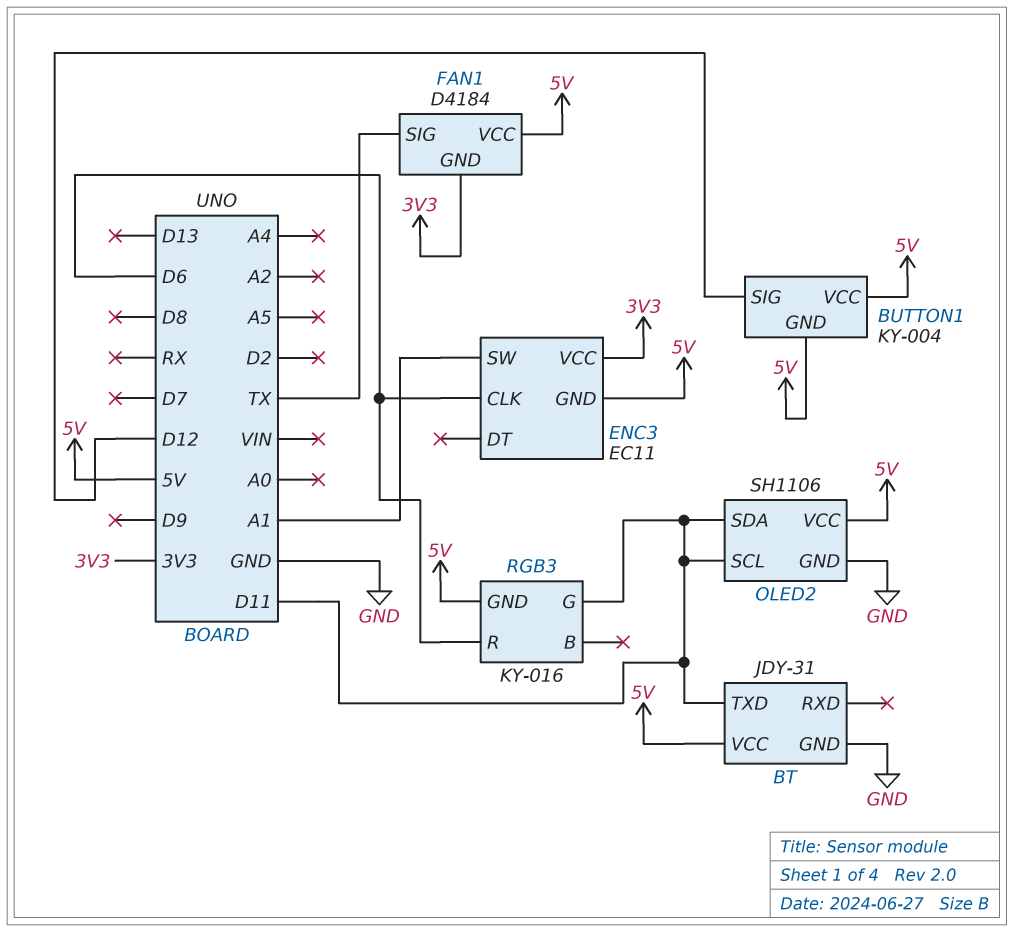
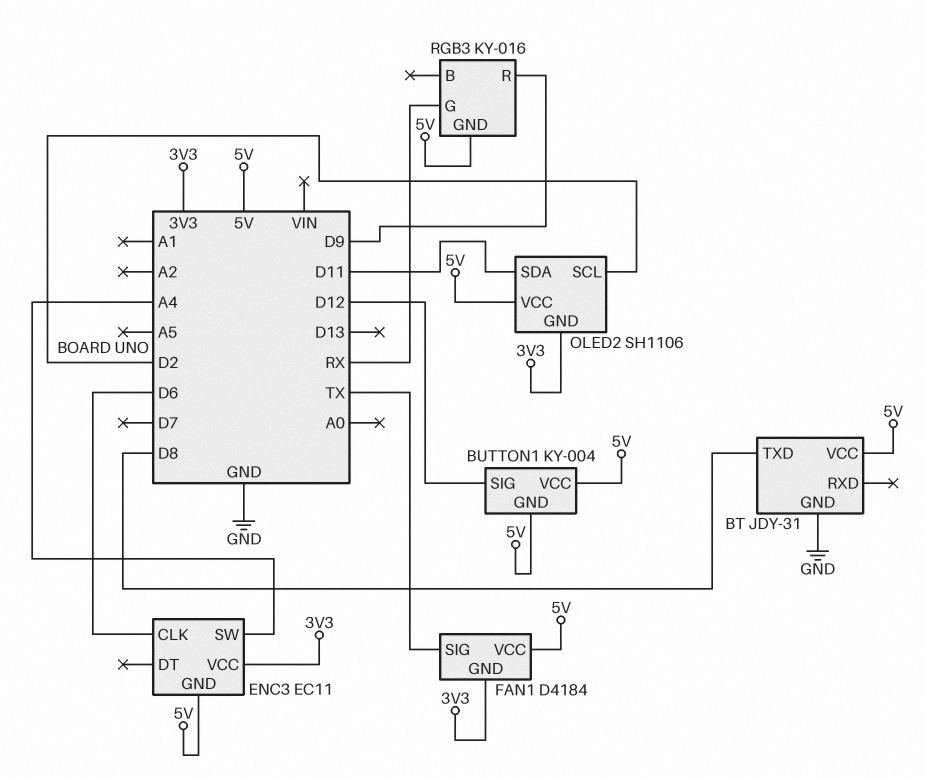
BT pin TXD: D11 -> D8
ENC3 pin SW: A1 -> A4
OLED2 pin GND: GND -> 3V3
OLED2 pin SCL: D11 -> D2
RGB3 pin G: D11 -> RX
RGB3 pin R: D6 -> D9

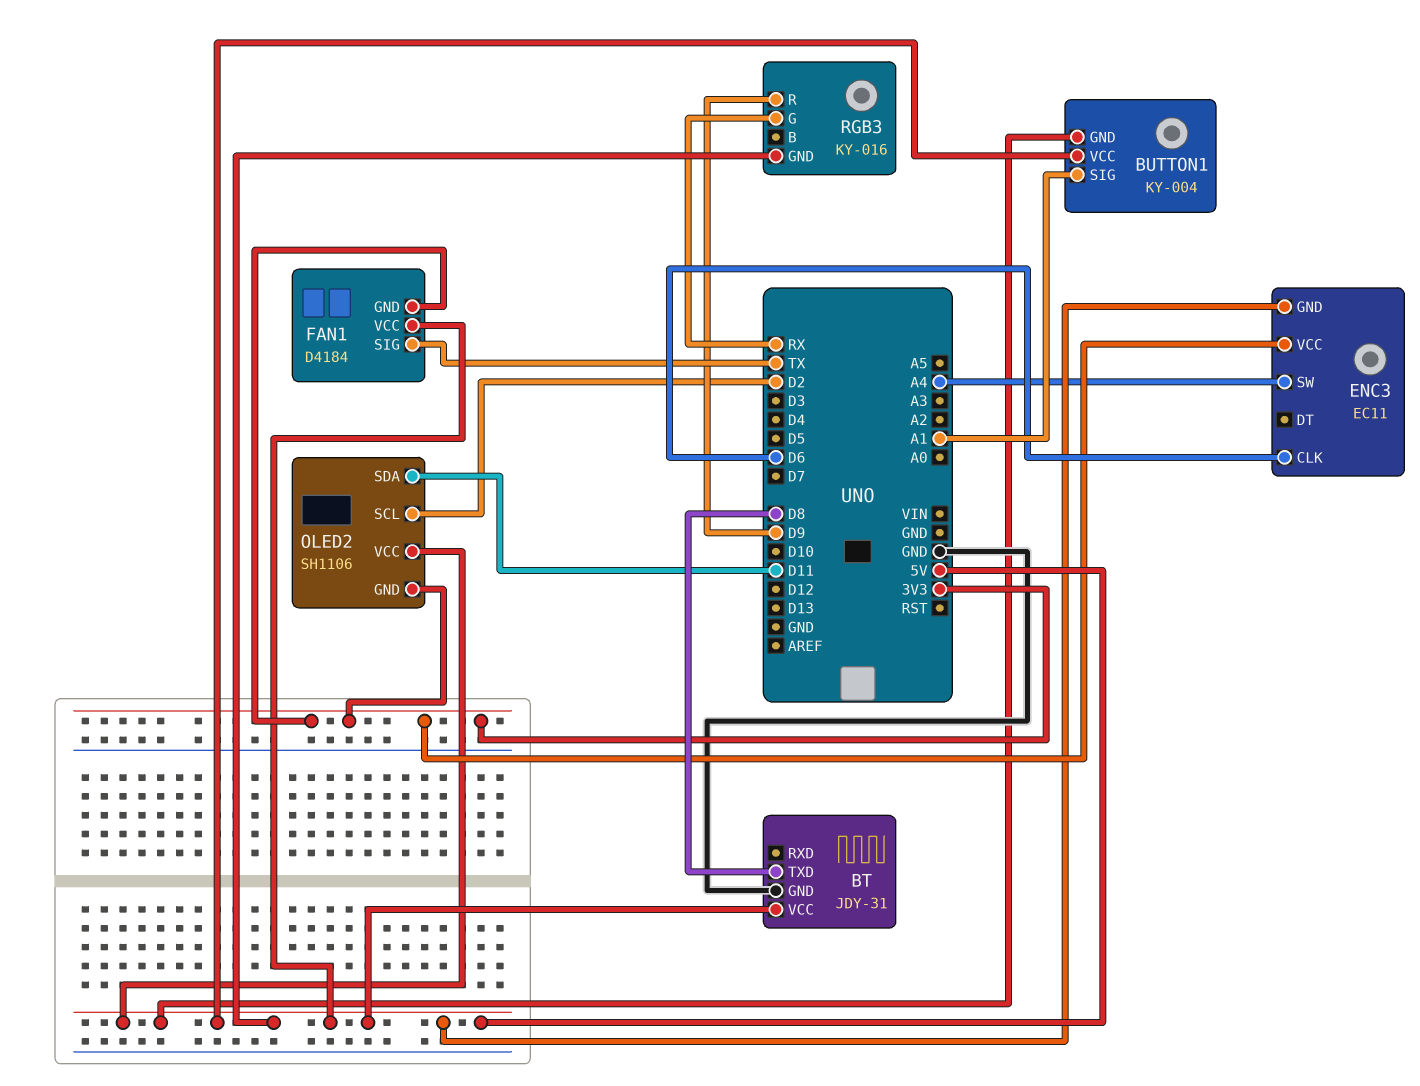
BUTTON1 pin SIG: D12 -> A1

